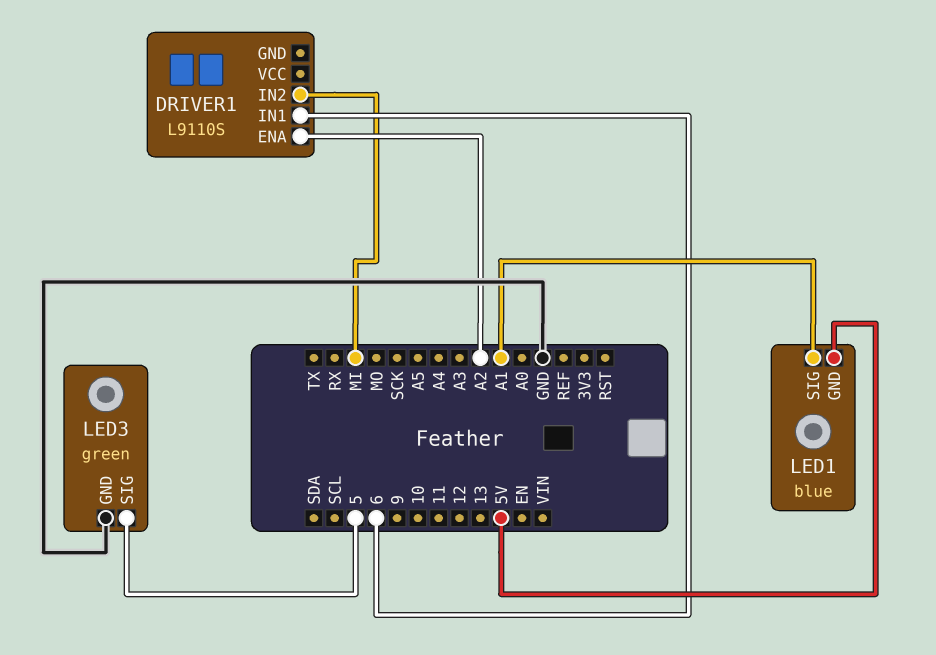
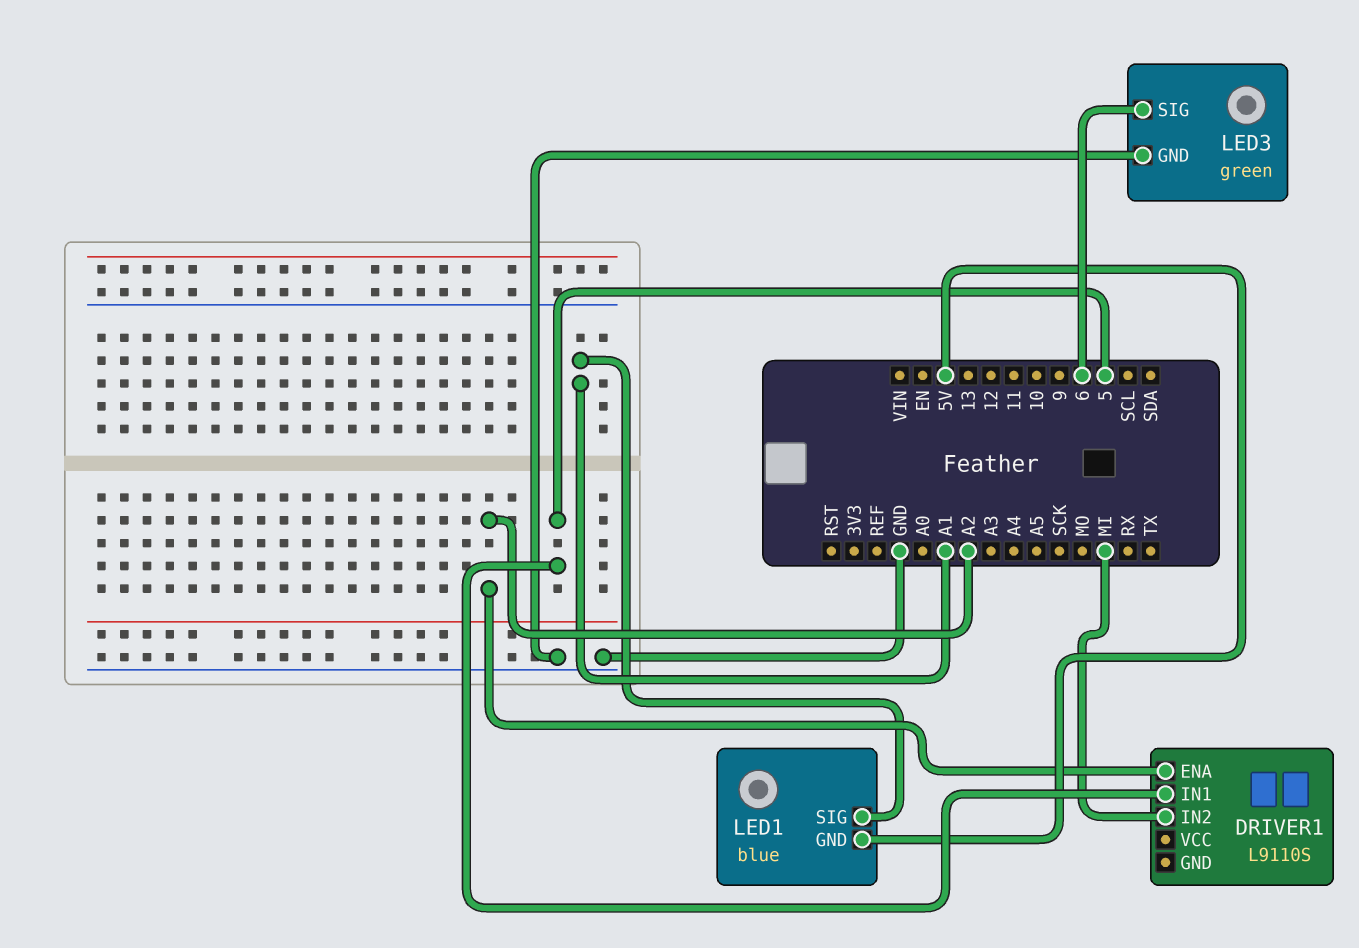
DRIVER1 pin IN1: 6 -> 5
LED3 pin SIG: 5 -> 6

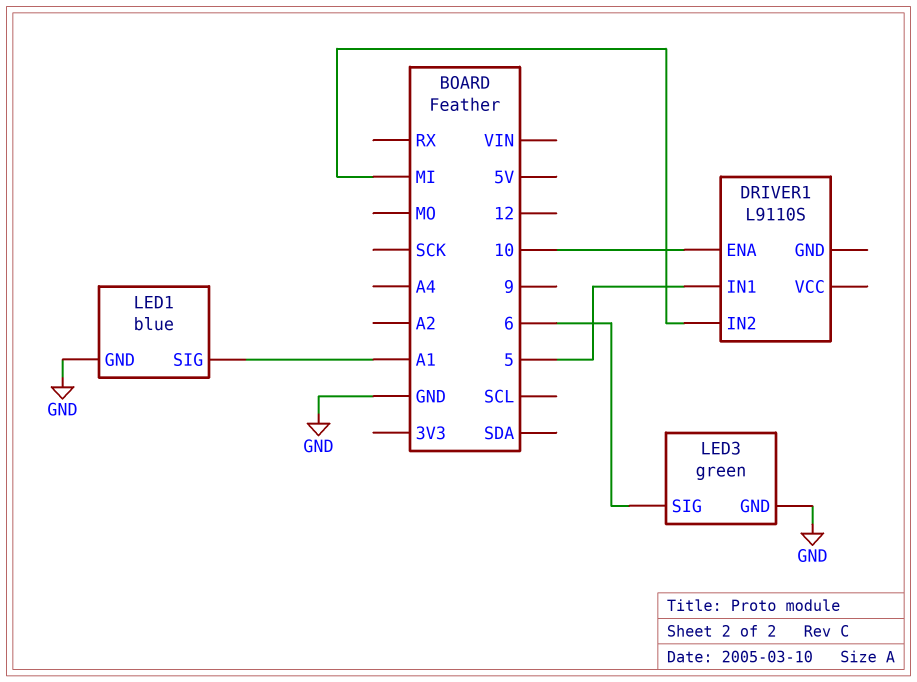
DRIVER1 pin ENA: A2 -> 10
LED1 pin GND: 5V -> GND

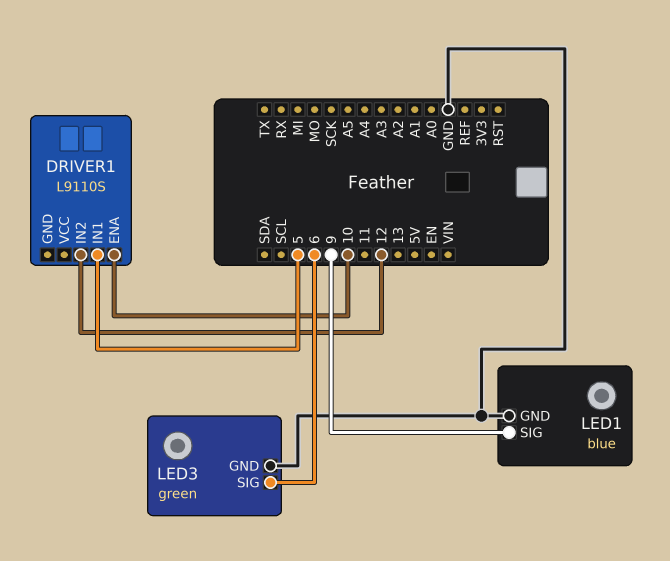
DRIVER1 pin IN2: MI -> 12
LED1 pin SIG: A1 -> 9

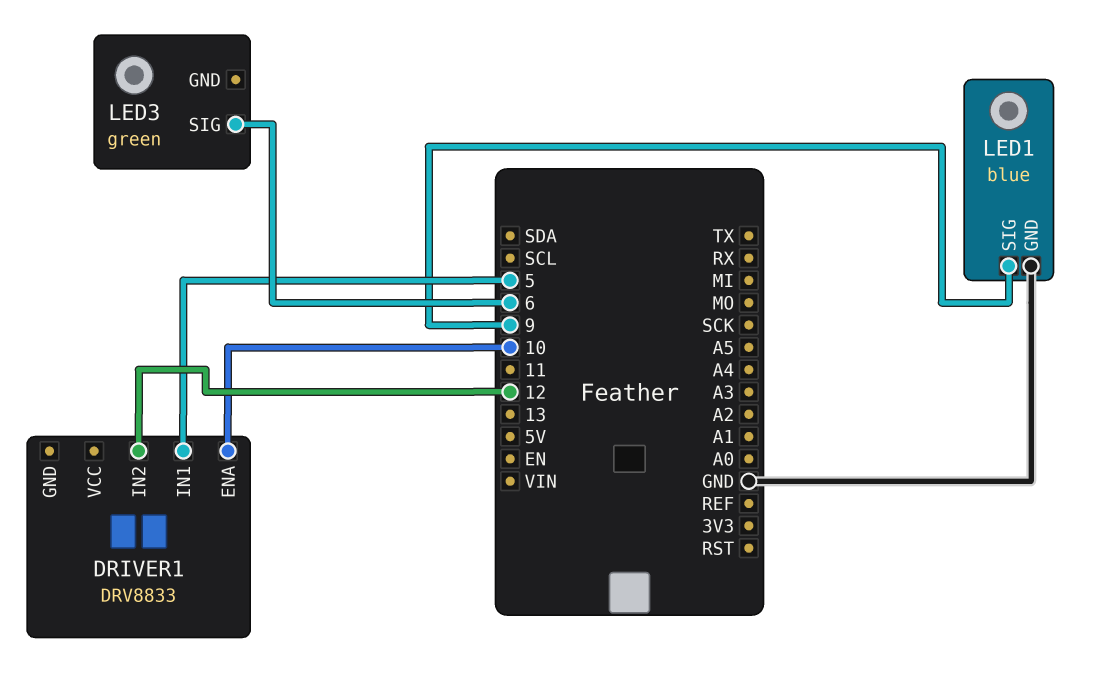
DRIVER1: L9110S -> DRV8833
LED3 pin GND: GND -> none

